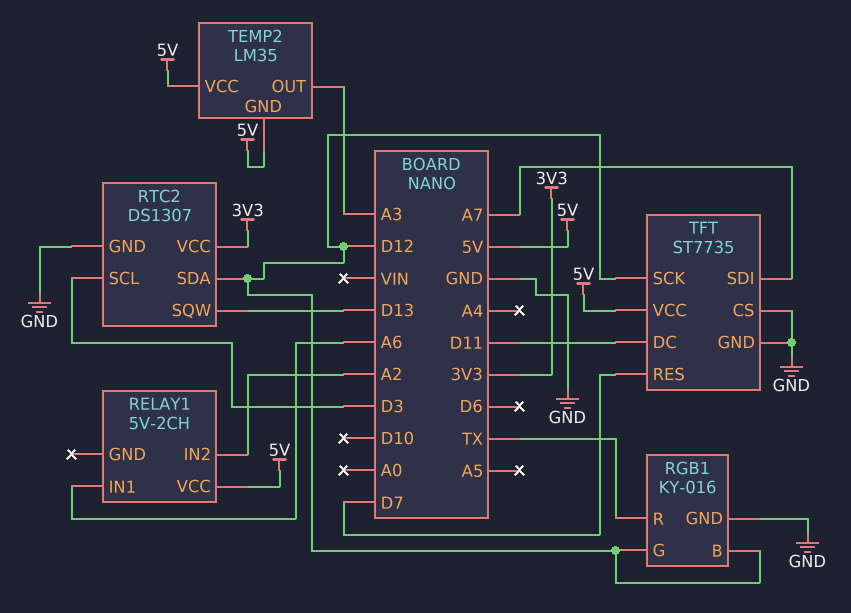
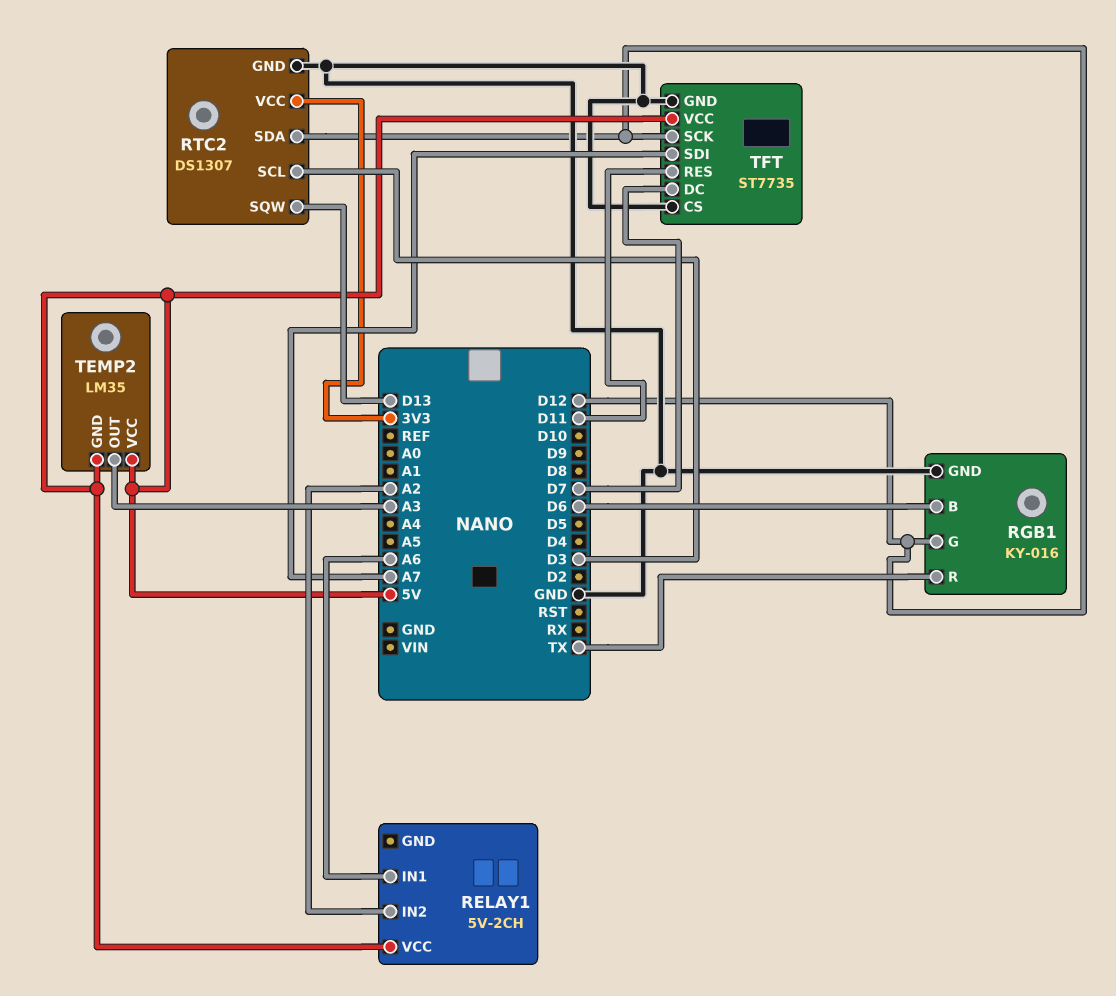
RGB1 pin B: D12 -> D6
TFT pin DC: D11 -> D7
TFT pin RES: D7 -> D11

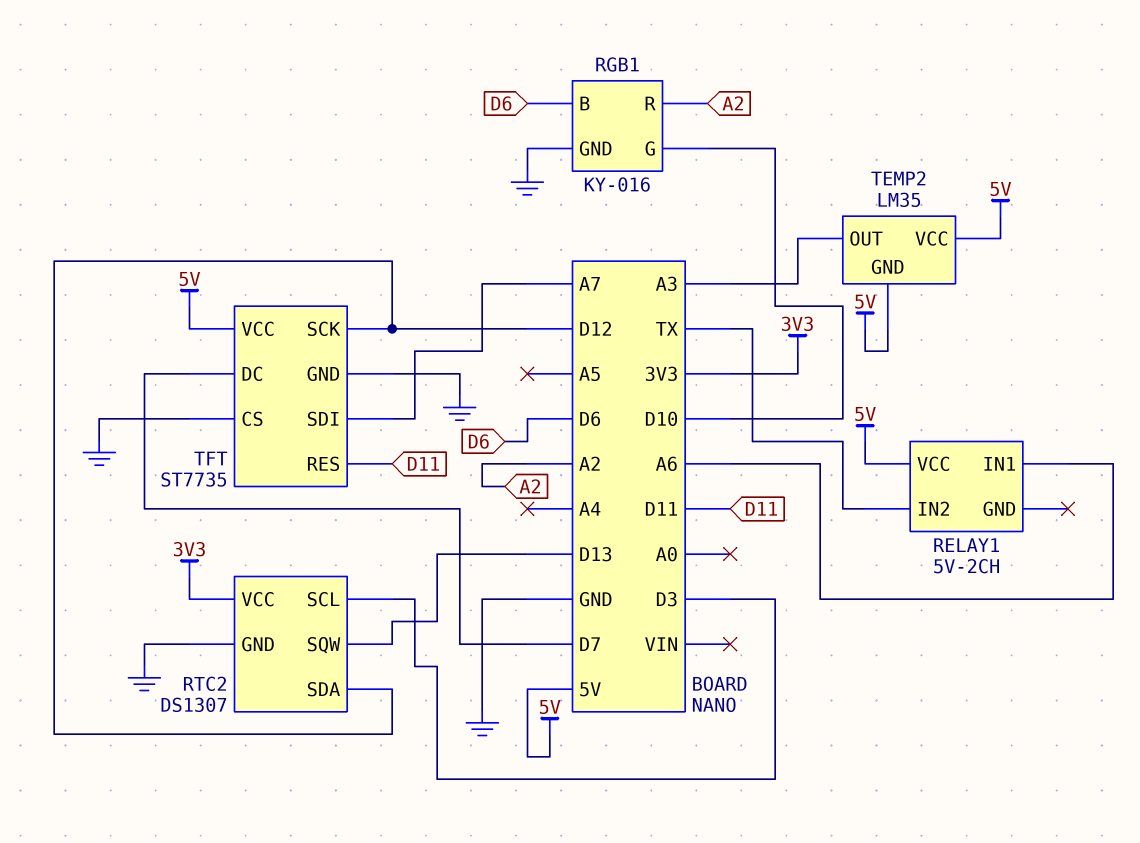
RELAY1 pin IN2: A2 -> TX
RGB1 pin G: D12 -> D10
RGB1 pin R: TX -> A2

